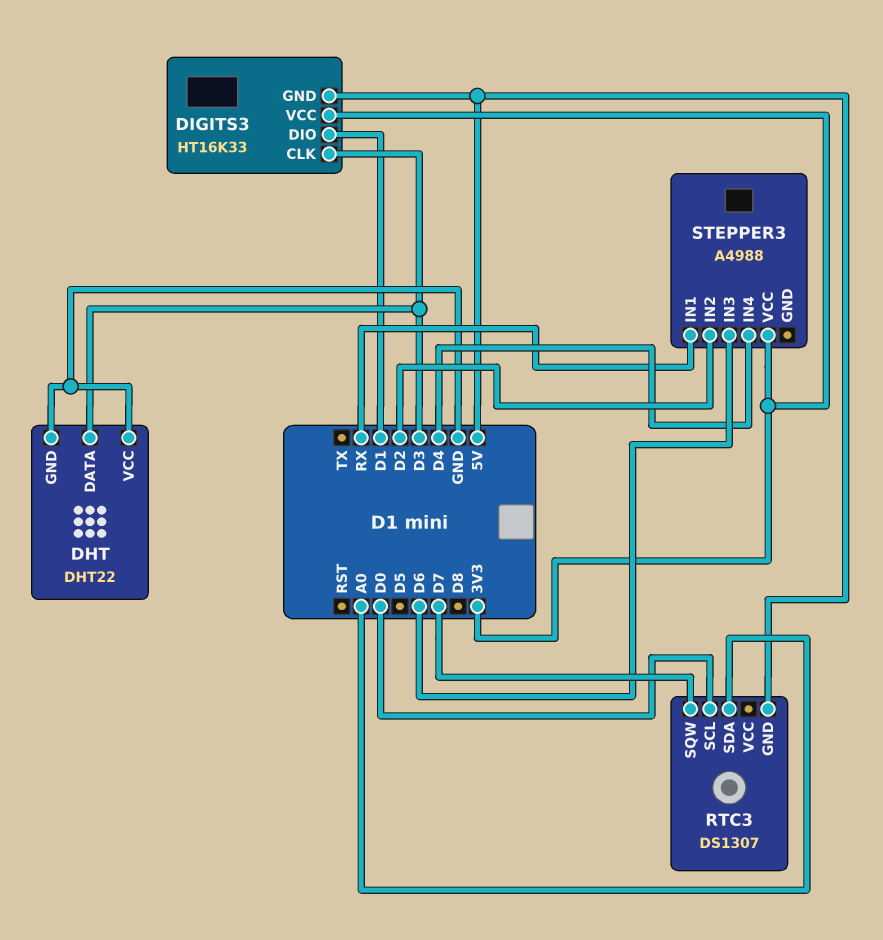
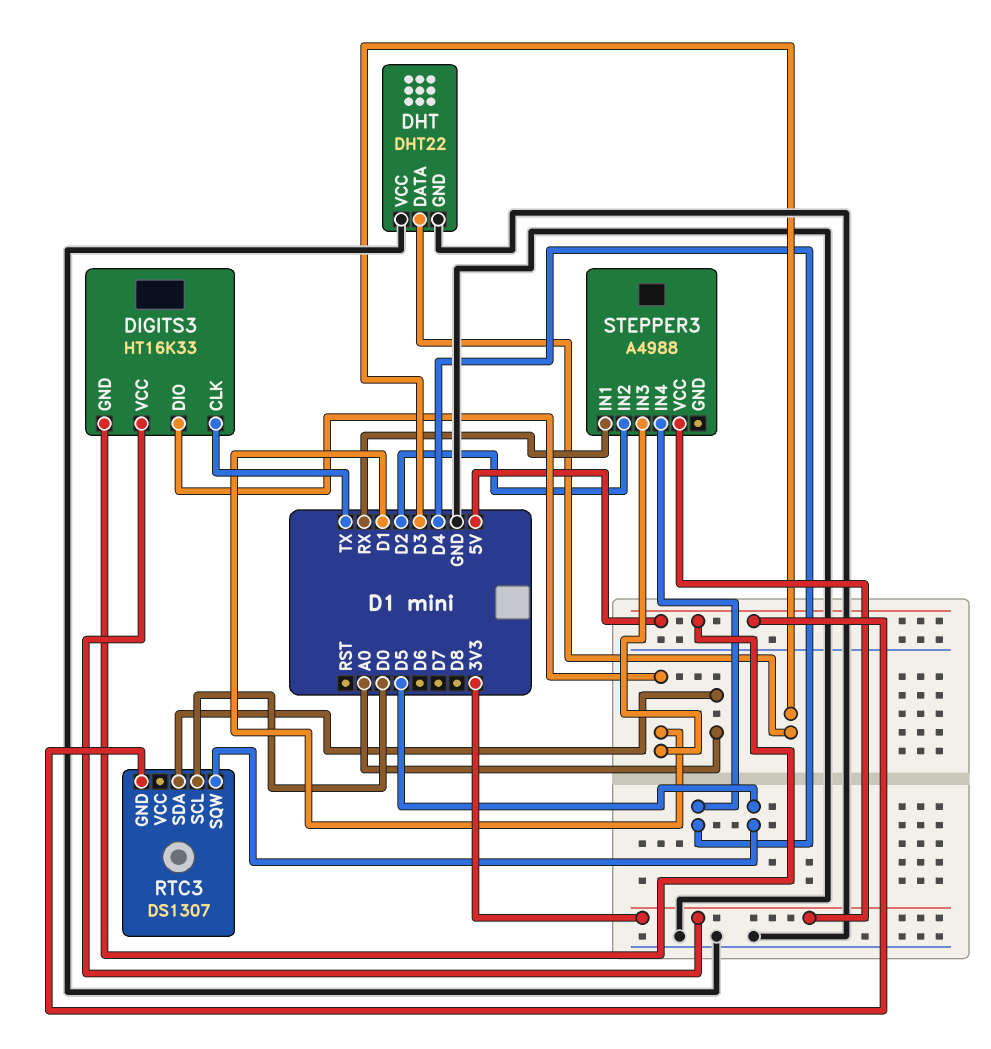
DIGITS3 pin CLK: D3 -> TX
RTC3 pin SQW: D7 -> D5
STEPPER3 pin IN3: D6 -> D1

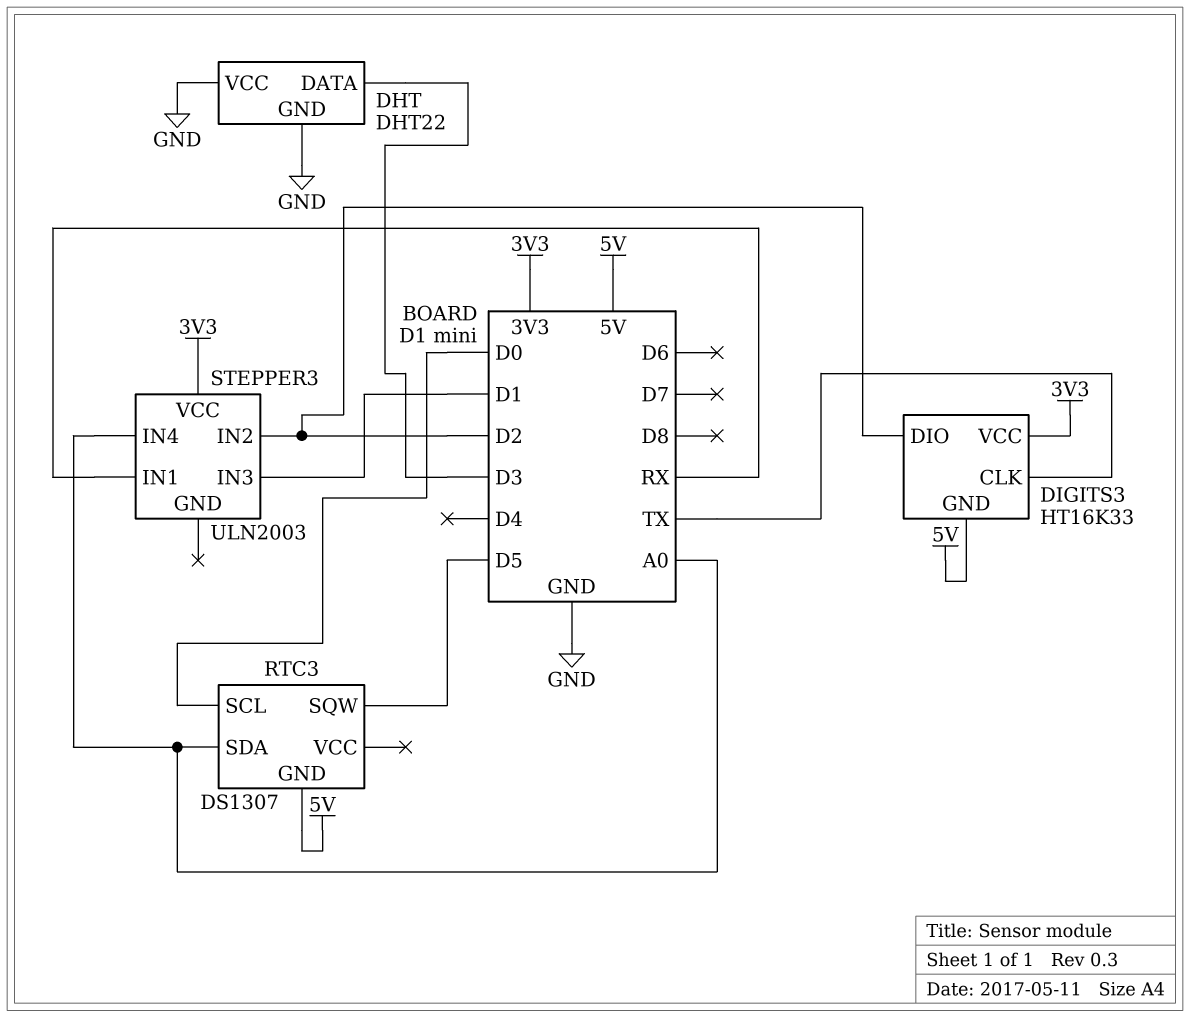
DIGITS3 pin DIO: D1 -> D2
STEPPER3: A4988 -> ULN2003
STEPPER3 pin IN4: D4 -> A0

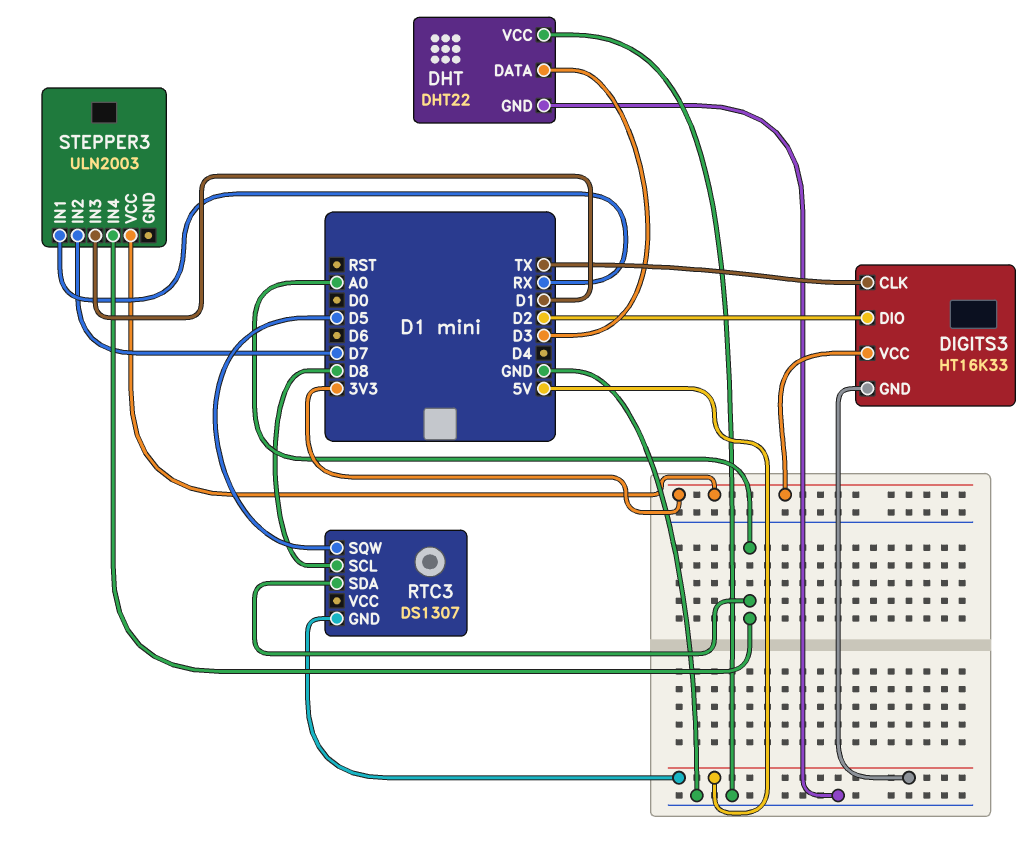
RTC3 pin SCL: D0 -> D8
STEPPER3 pin IN2: D2 -> D7

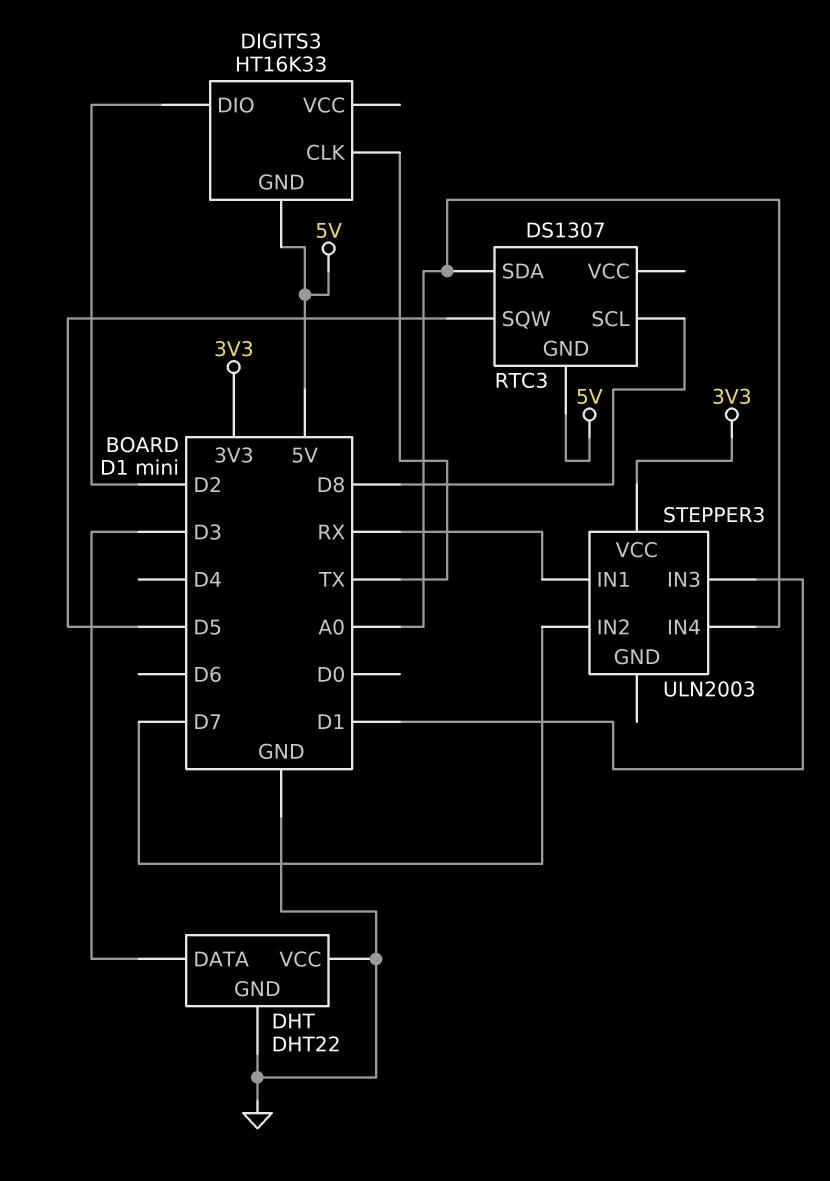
DIGITS3 pin VCC: 3V3 -> none

